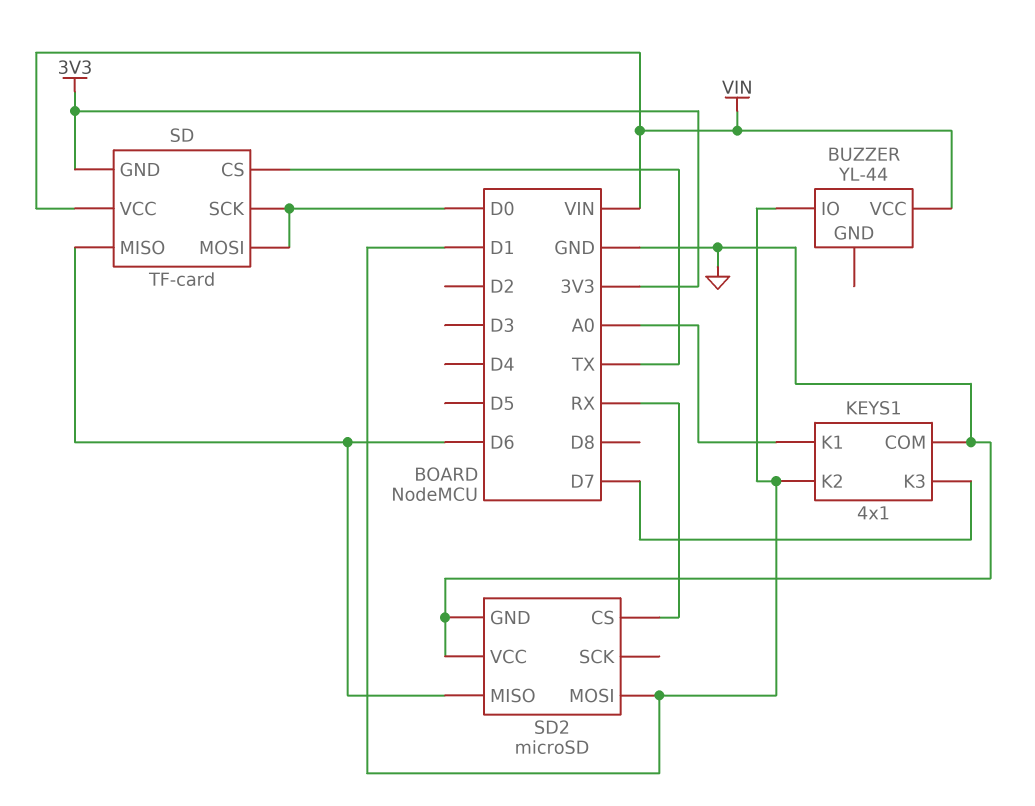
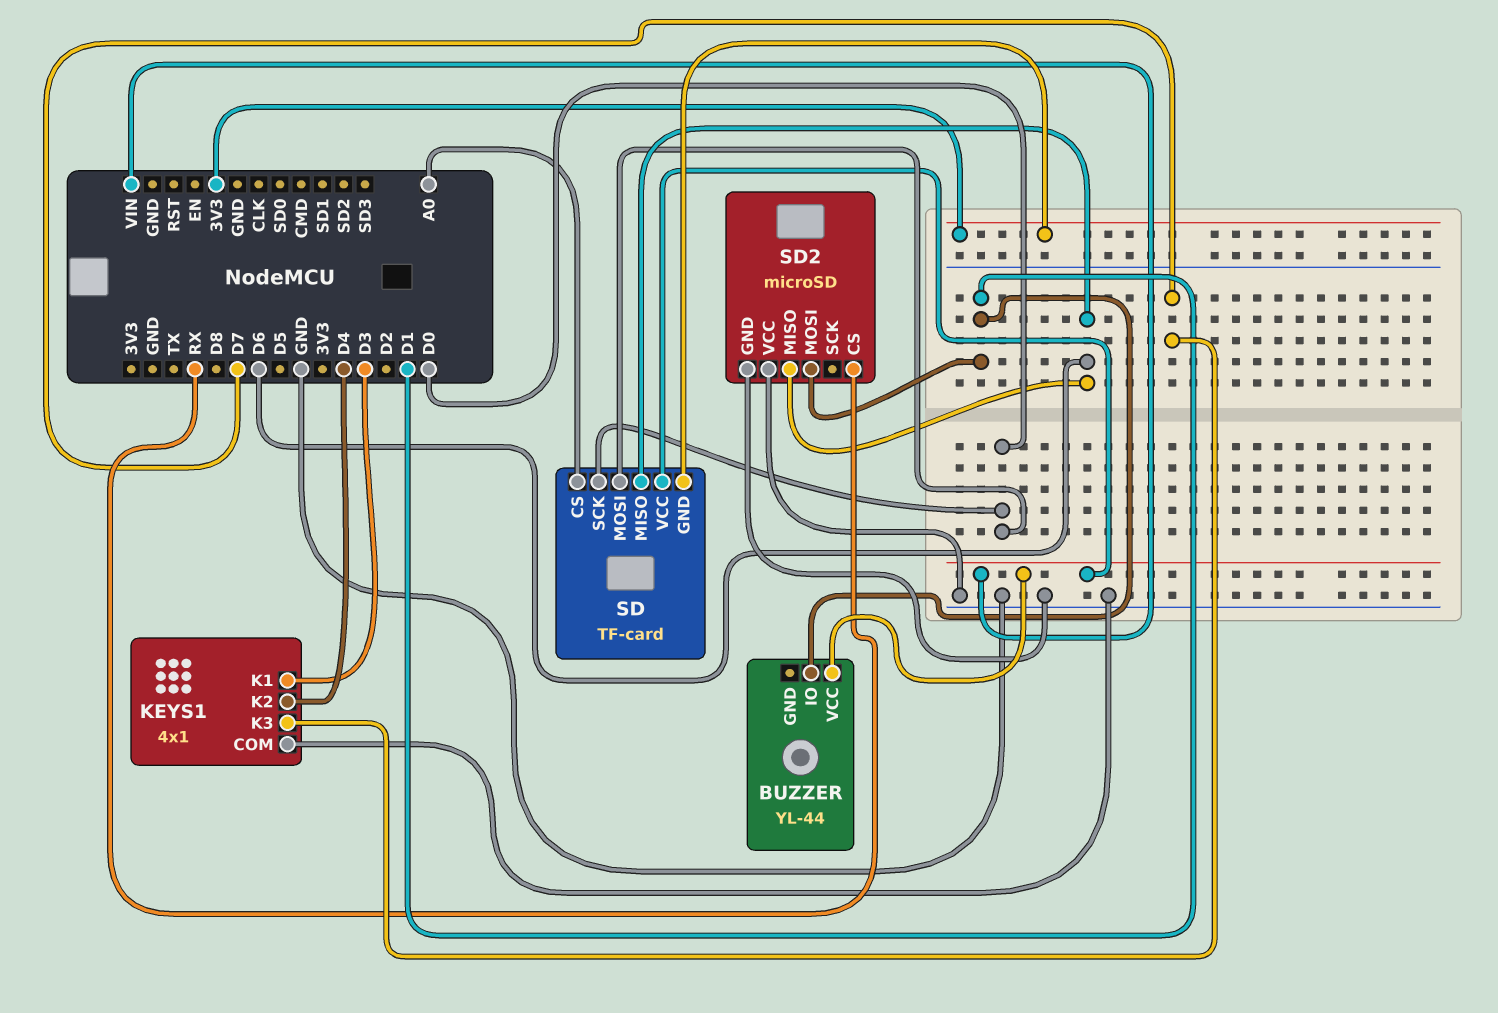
KEYS1 pin K1: A0 -> D3
KEYS1 pin K2: D1 -> D4
SD pin CS: TX -> A0

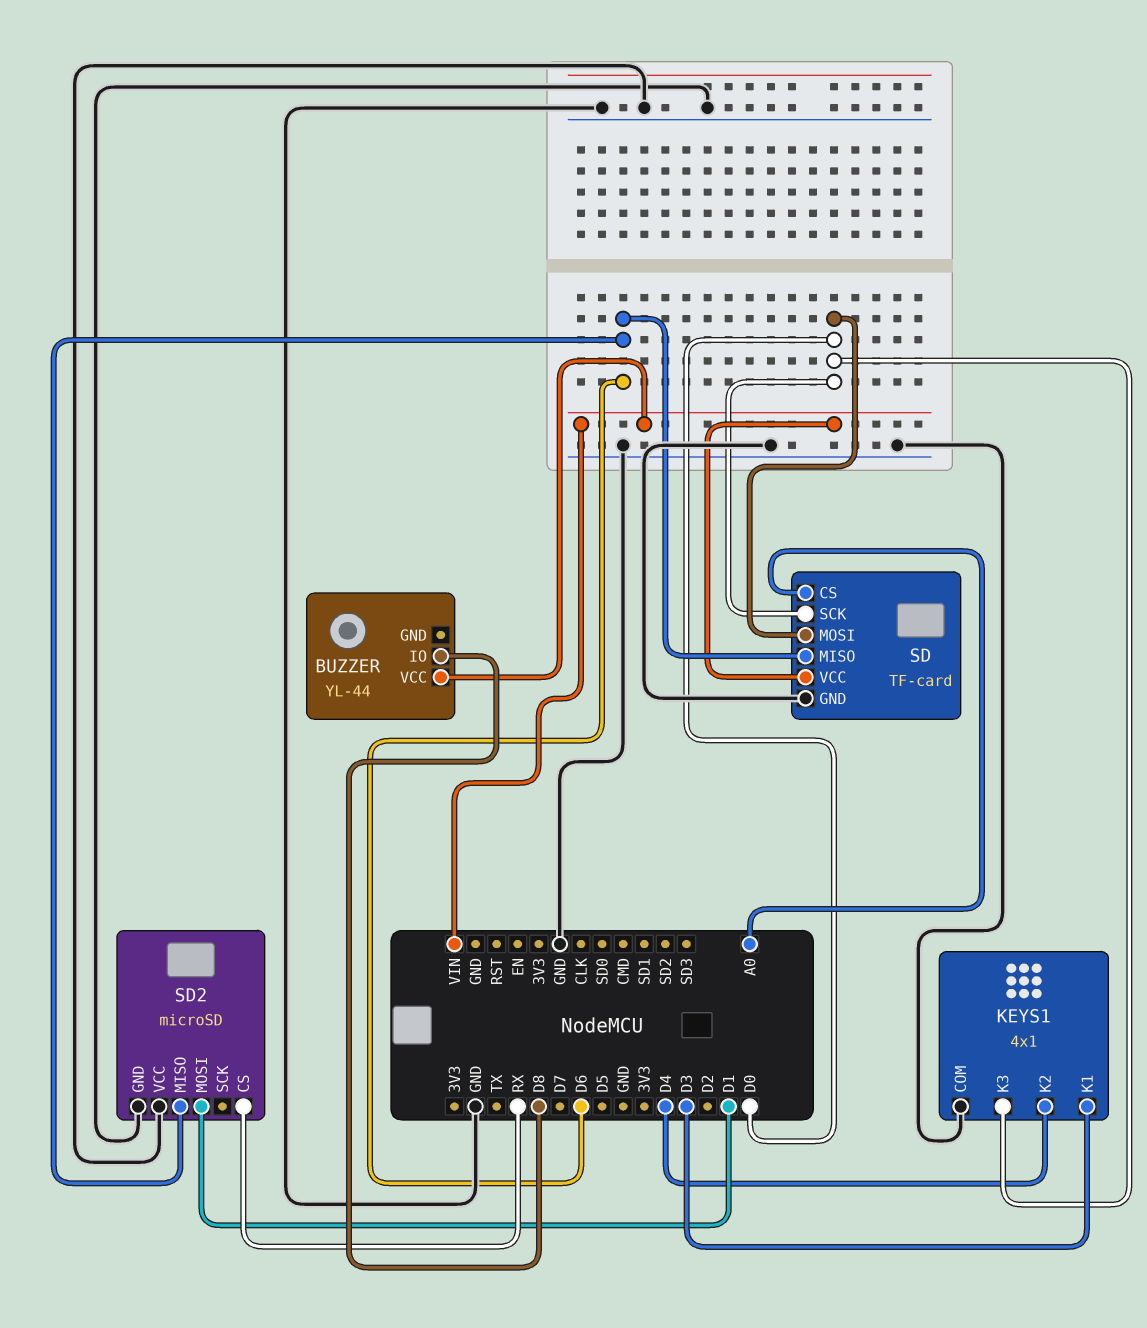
BUZZER pin IO: D1 -> D8
KEYS1 pin K3: D7 -> D0
SD pin GND: 3V3 -> GND

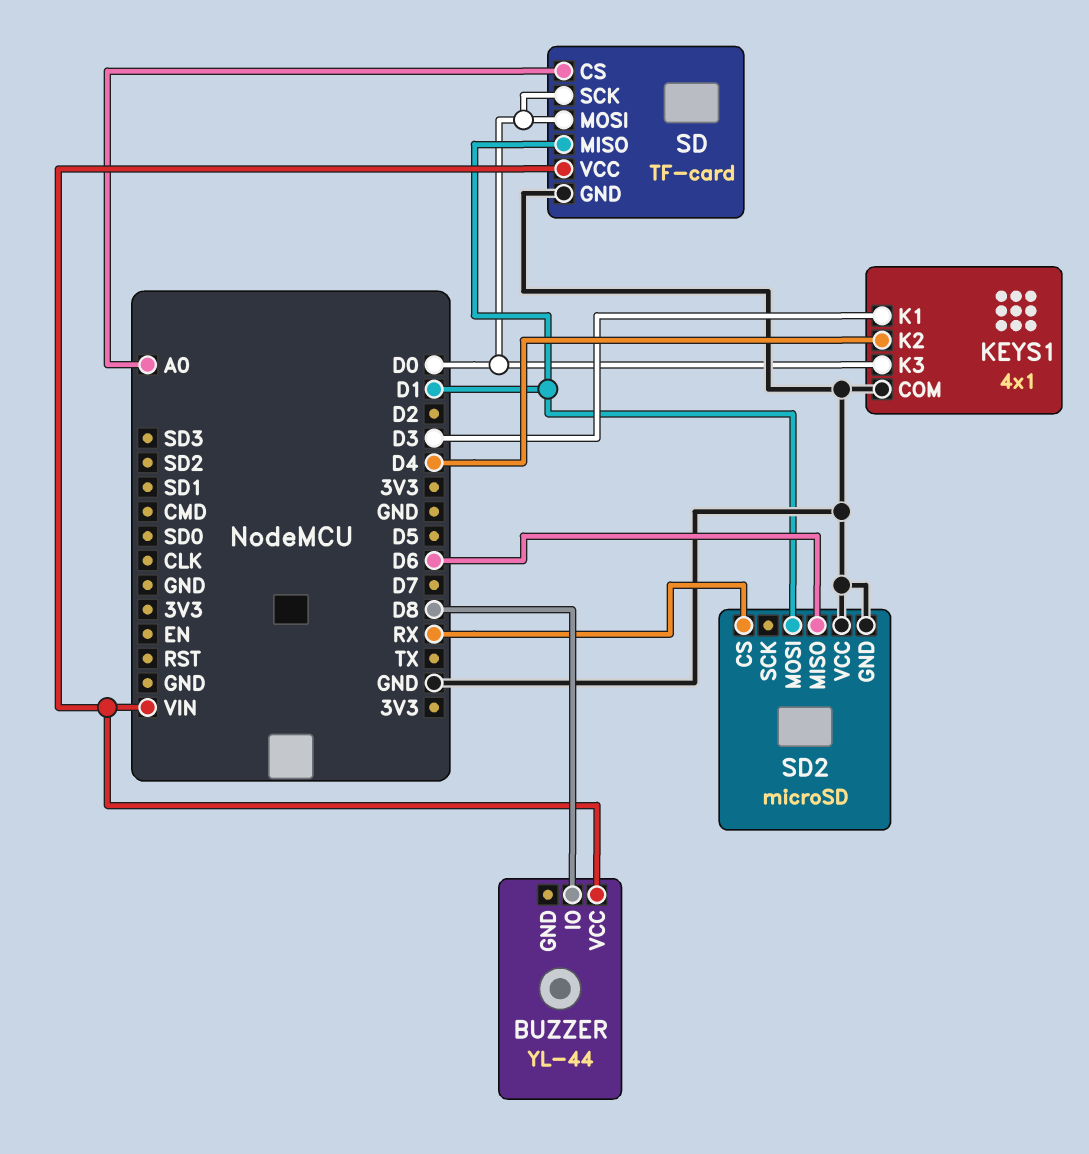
SD pin MISO: D6 -> D1

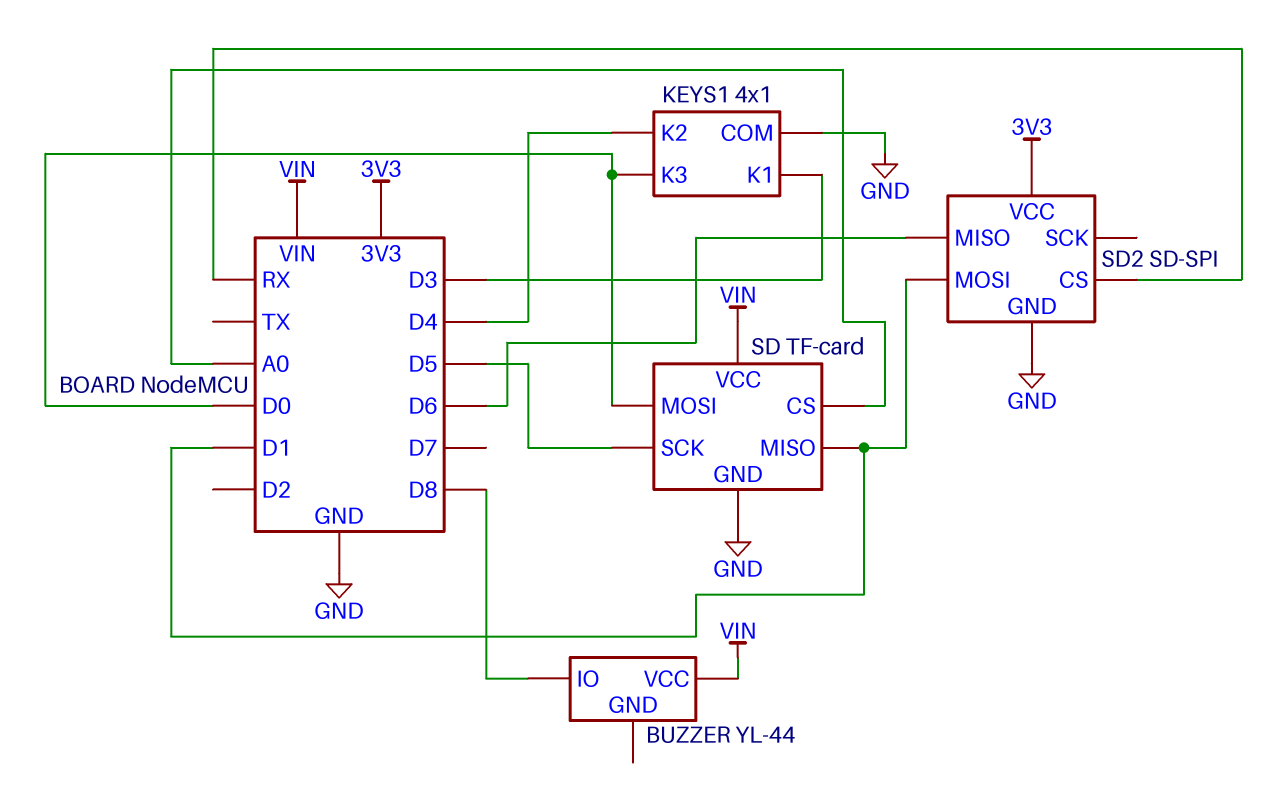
SD pin SCK: D0 -> D5
SD2: microSD -> SD-SPI
SD2 pin VCC: GND -> 3V3

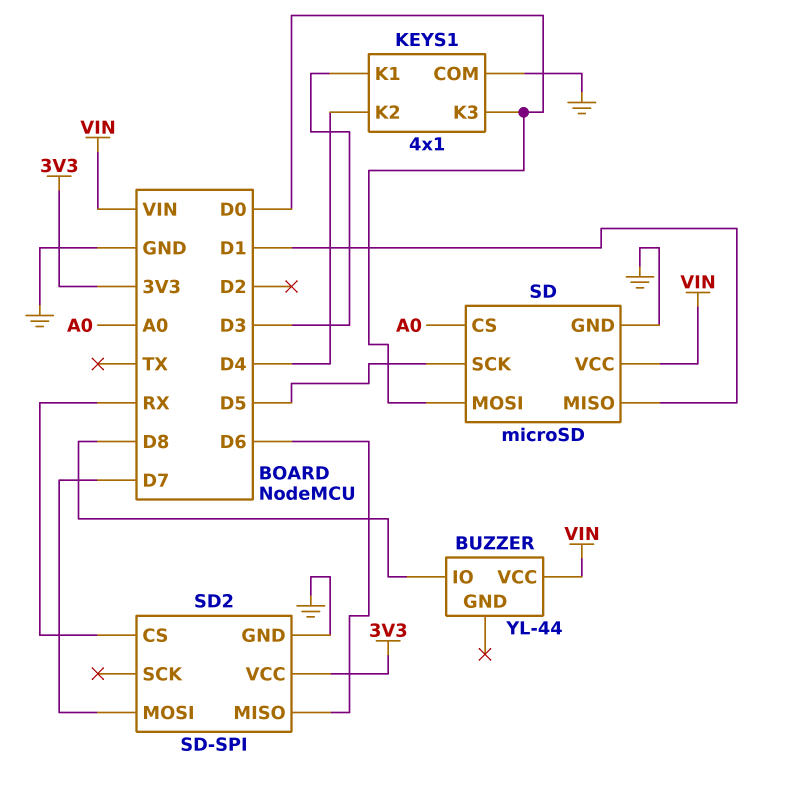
SD: TF-card -> microSD
SD2 pin MOSI: D1 -> D7

